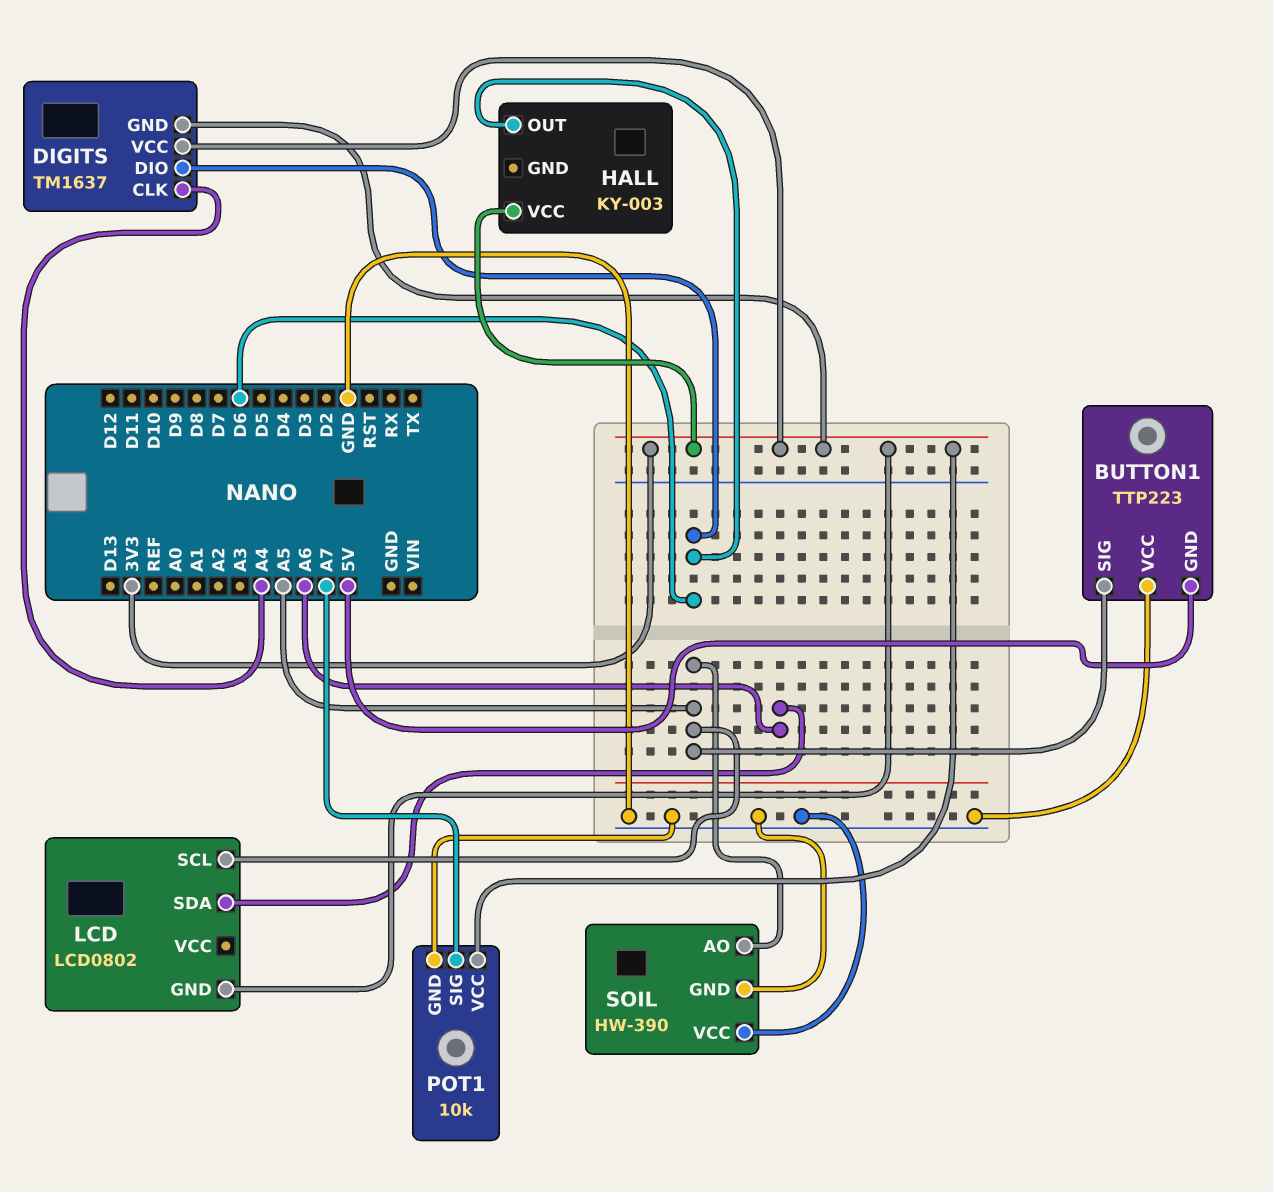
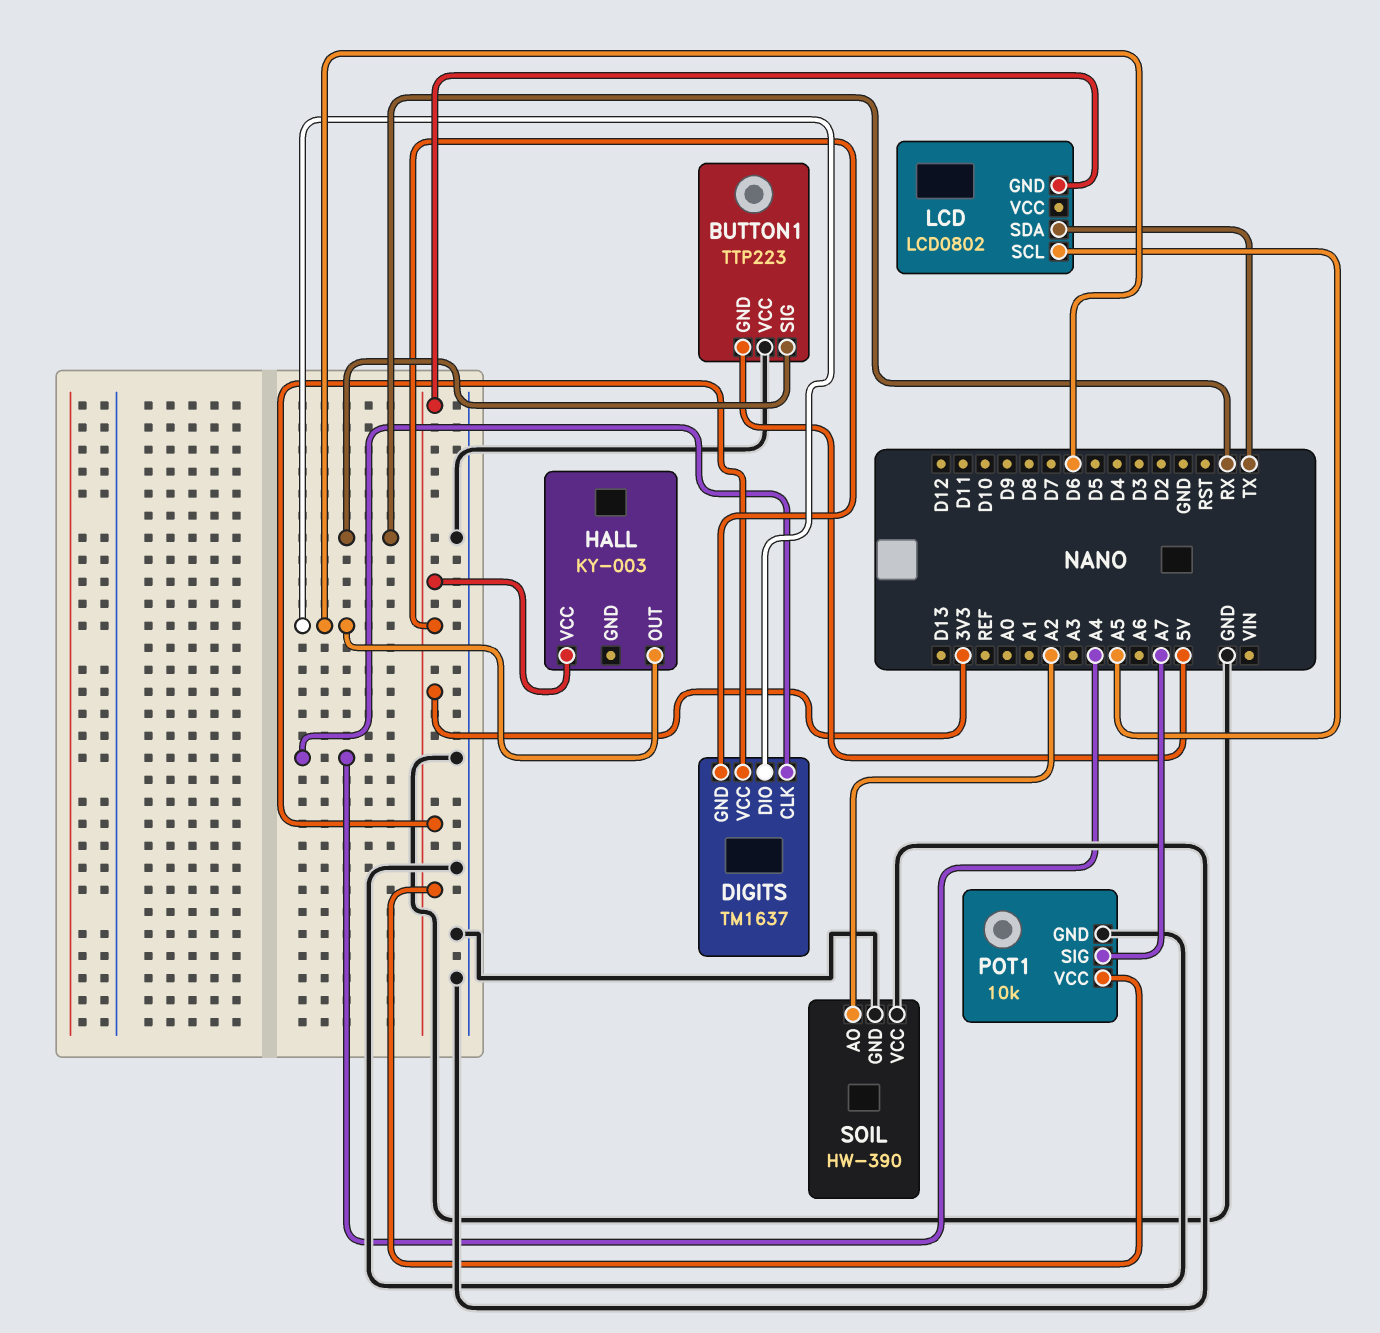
BUTTON1 pin SIG: A5 -> RX
LCD pin SDA: A6 -> TX
SOIL pin AO: A5 -> A2

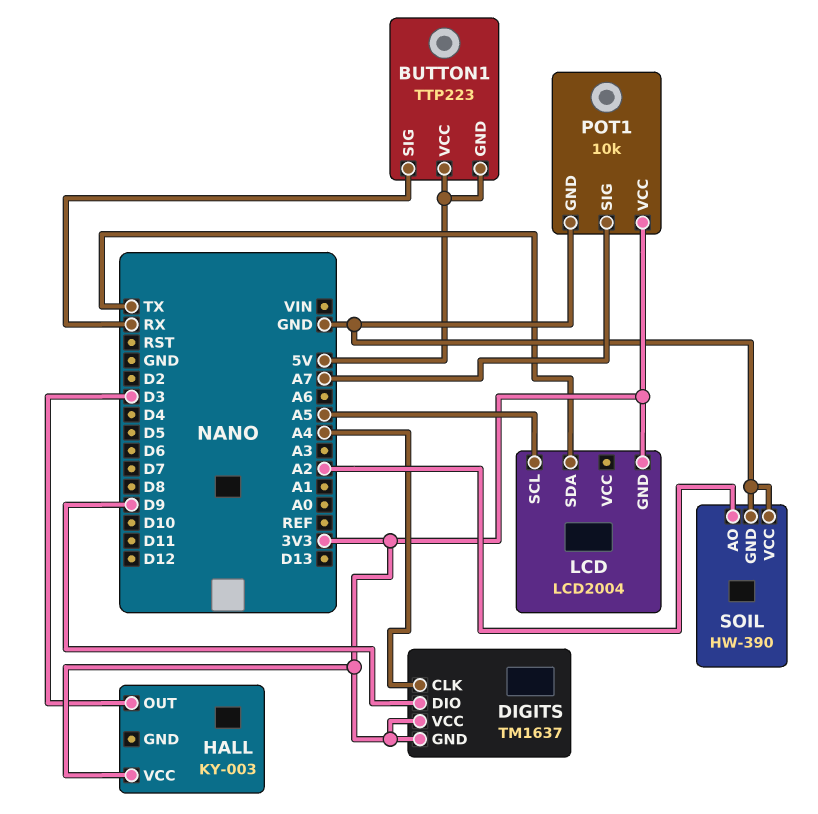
BUTTON1 pin VCC: GND -> 5V
DIGITS pin DIO: D6 -> D9
HALL pin OUT: D6 -> D3
LCD: LCD0802 -> LCD2004

